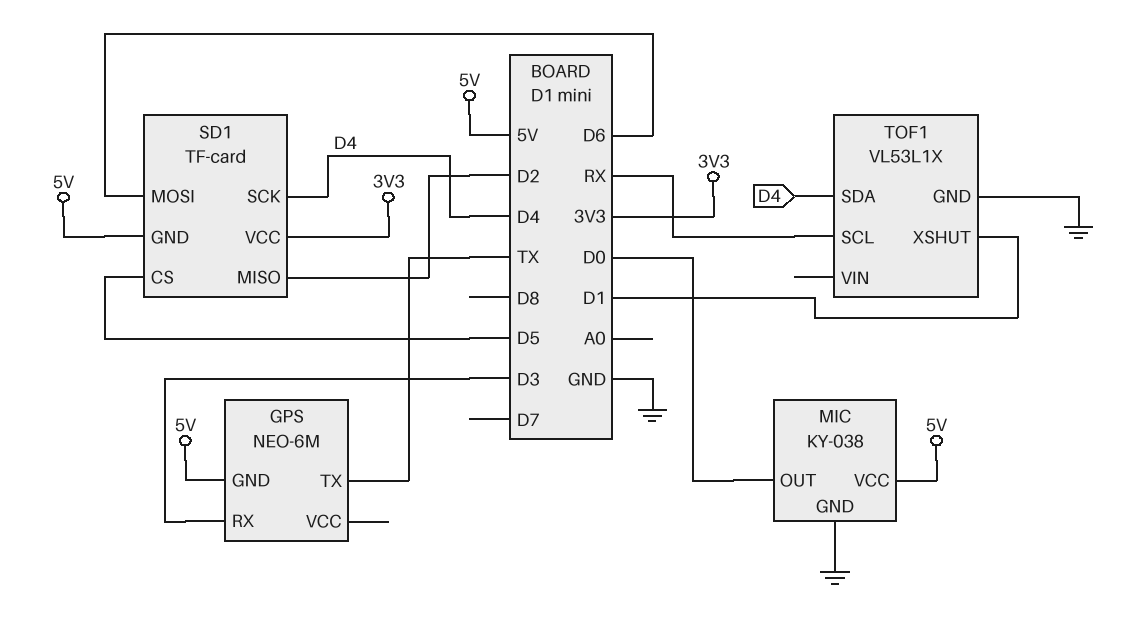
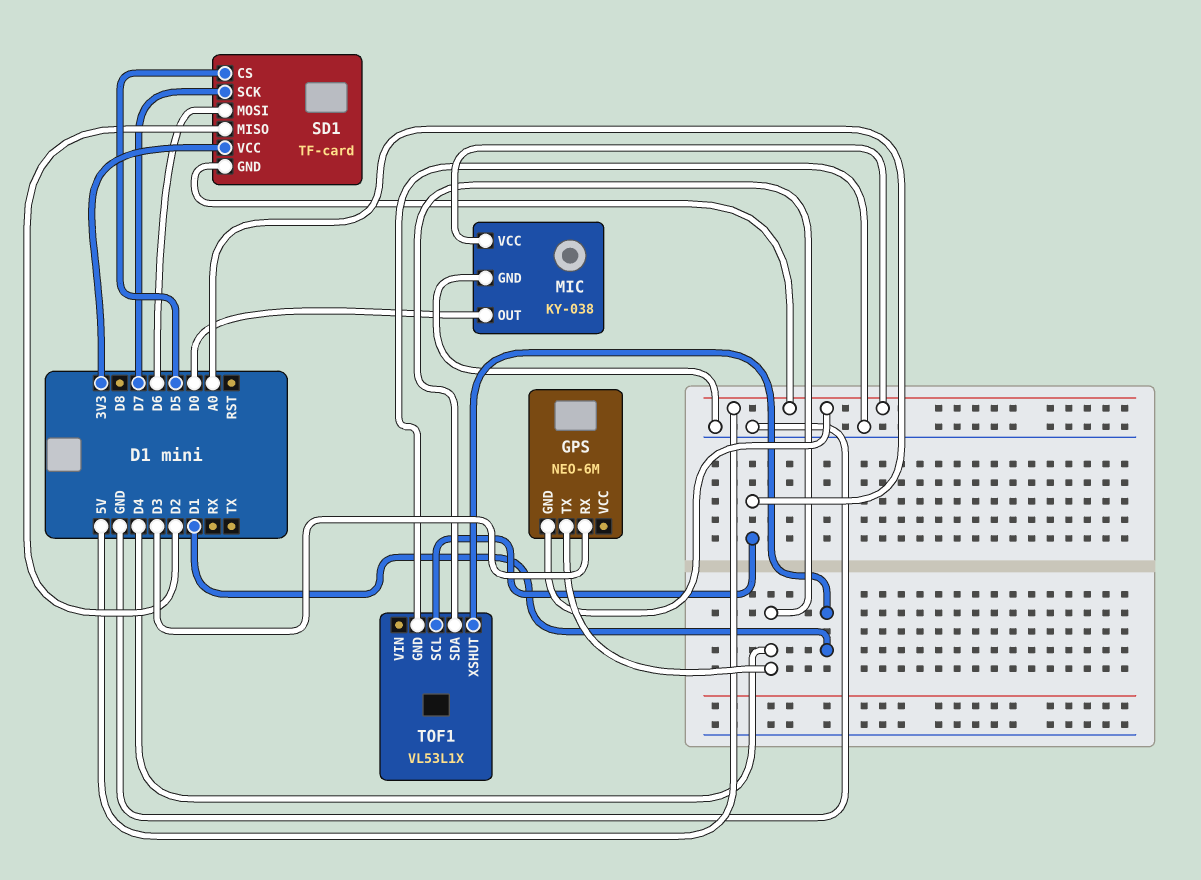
GPS pin TX: TX -> D4
SD1 pin SCK: D4 -> D7
TOF1 pin SCL: RX -> A0

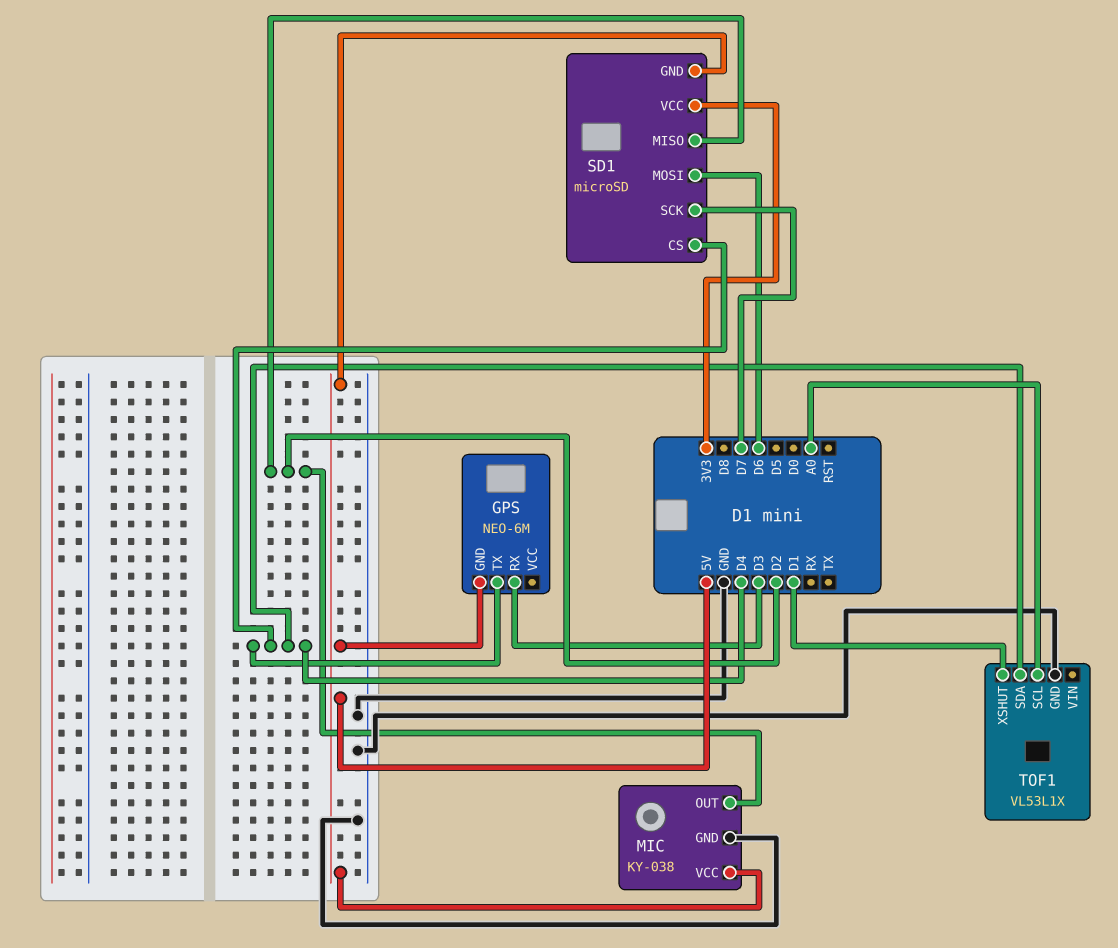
MIC pin OUT: D0 -> D2
SD1: TF-card -> microSD
SD1 pin CS: D5 -> D4

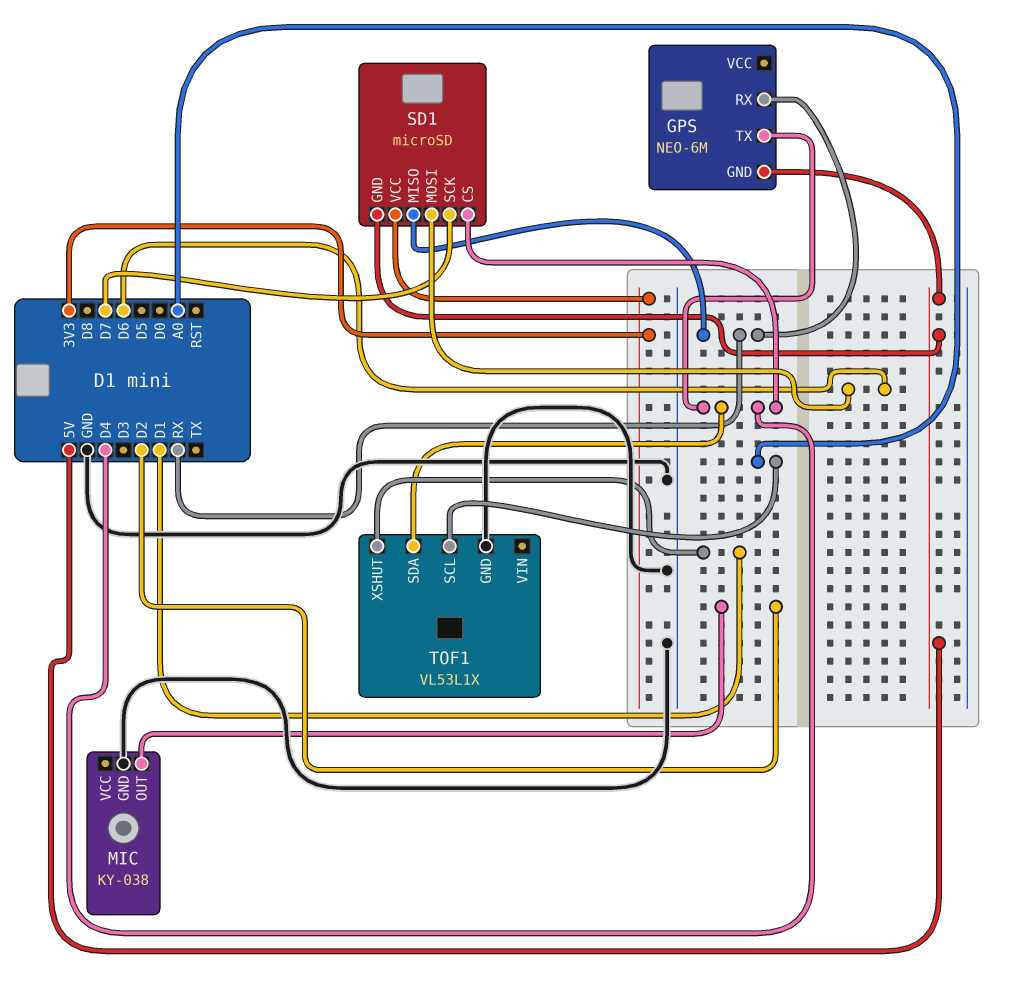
GPS pin RX: D3 -> RX
MIC pin VCC: 5V -> none
SD1 pin MISO: D2 -> RX

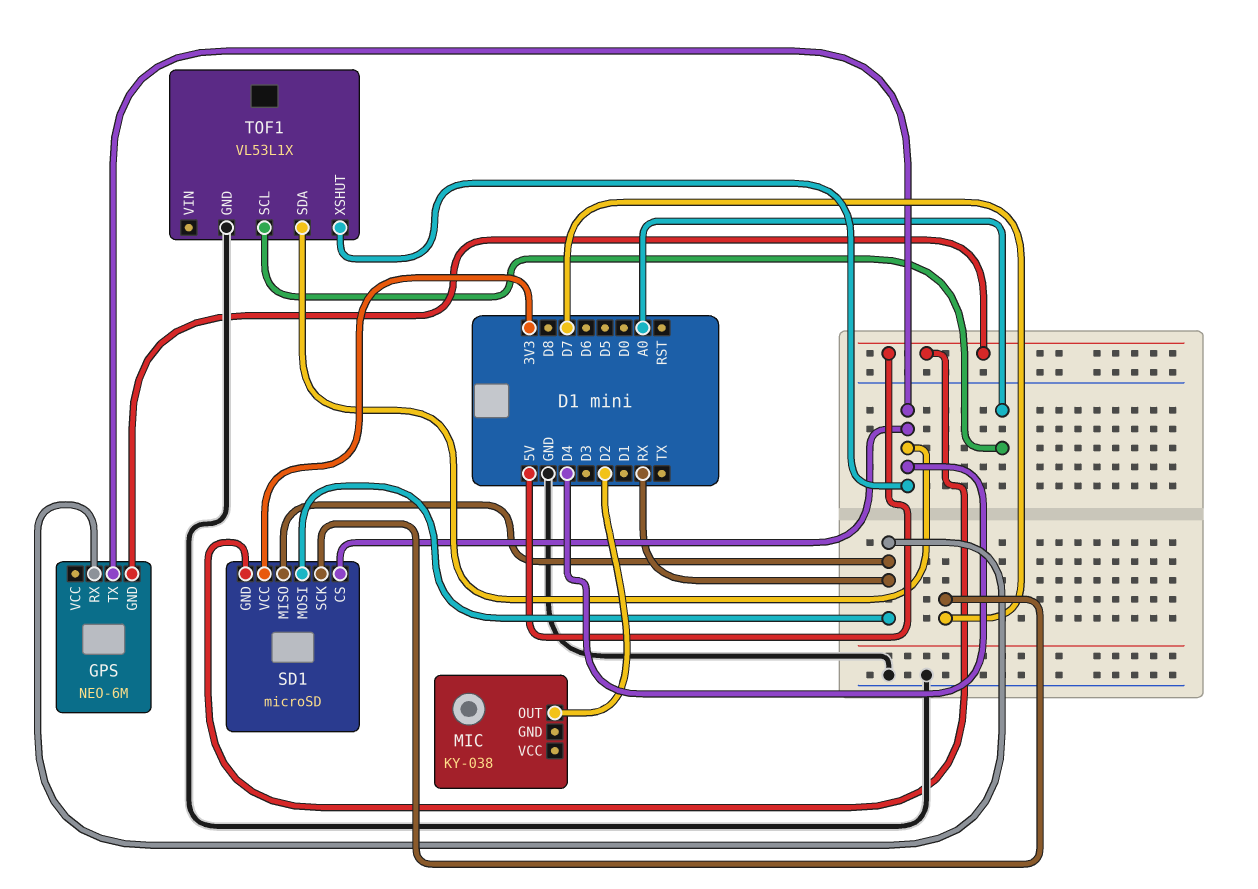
MIC pin GND: GND -> none
SD1 pin MOSI: D6 -> RX
TOF1 pin XSHUT: D1 -> D4

